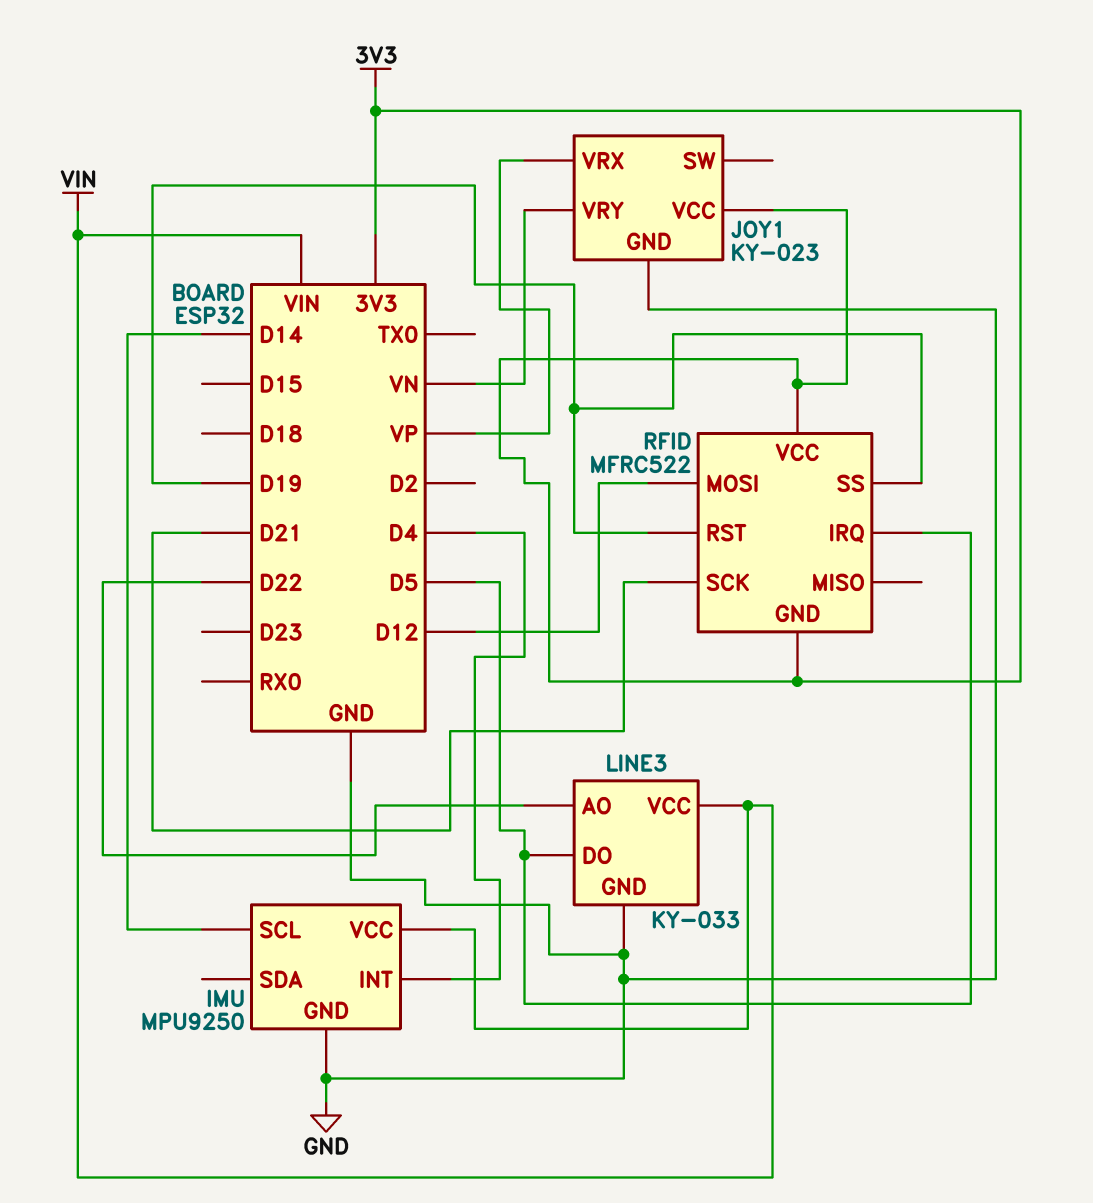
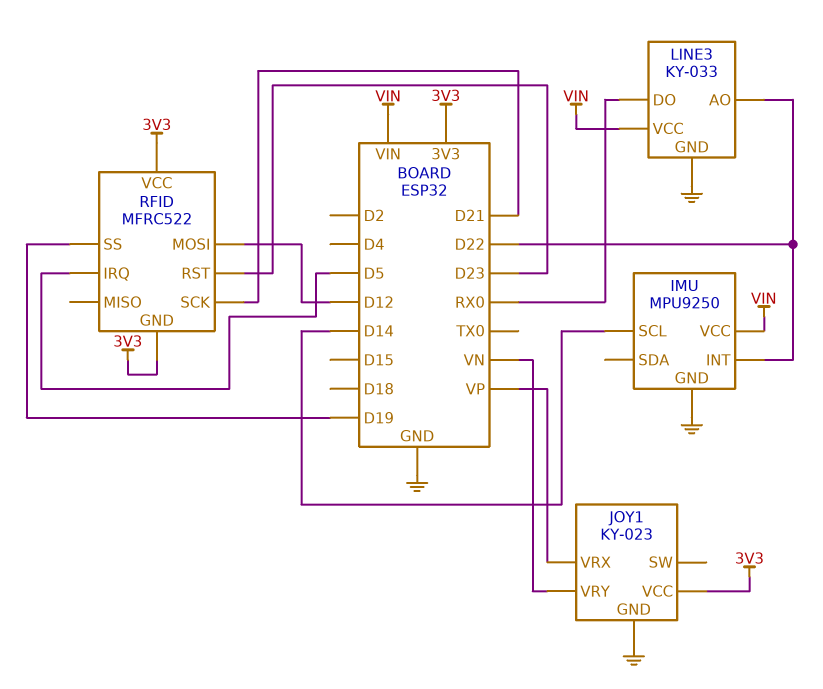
IMU pin INT: D4 -> D22
LINE3 pin DO: D5 -> RX0
RFID pin RST: D19 -> D23

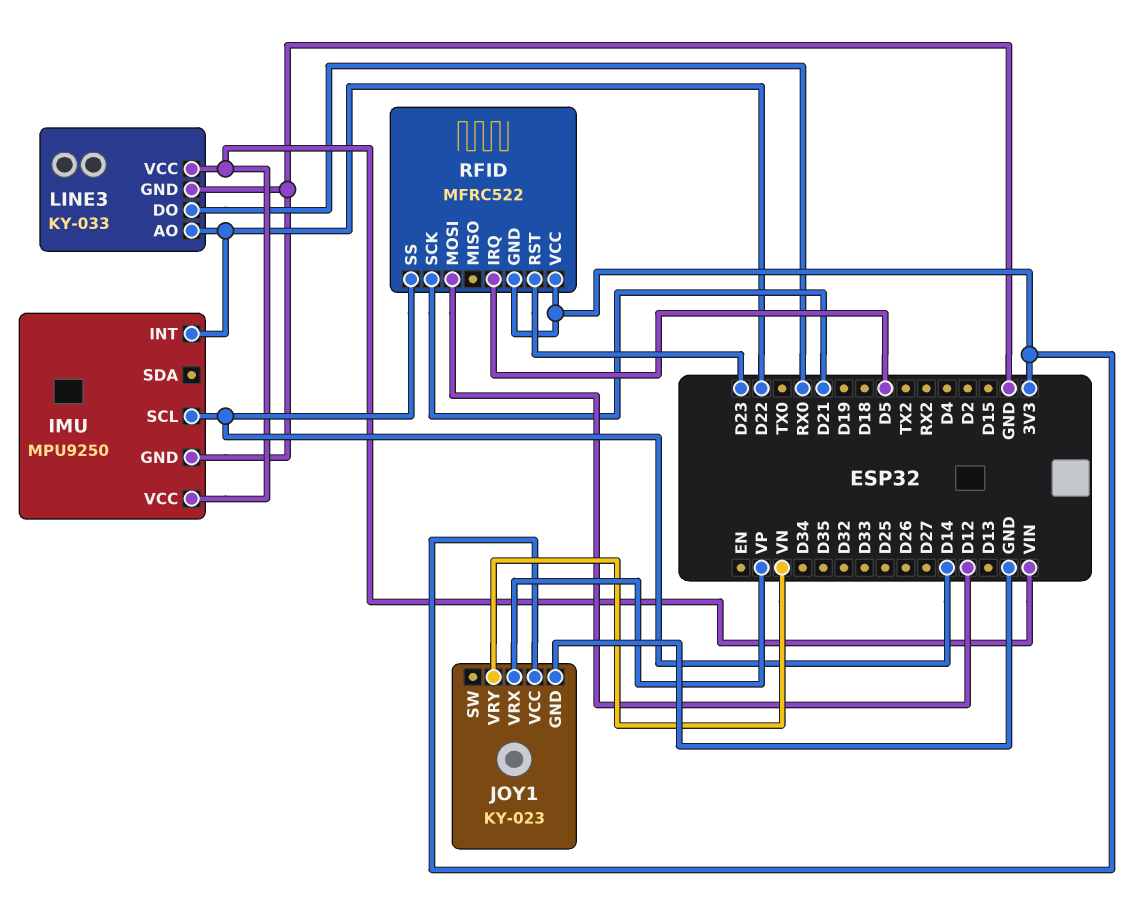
RFID pin SS: D19 -> D14

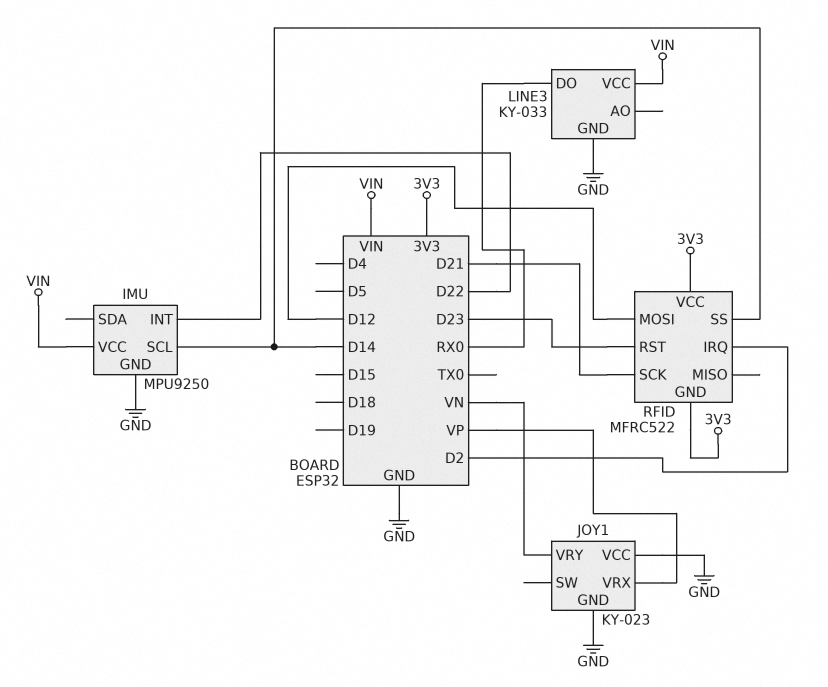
JOY1 pin VCC: 3V3 -> GND
LINE3 pin AO: D22 -> none
RFID pin IRQ: D5 -> D2

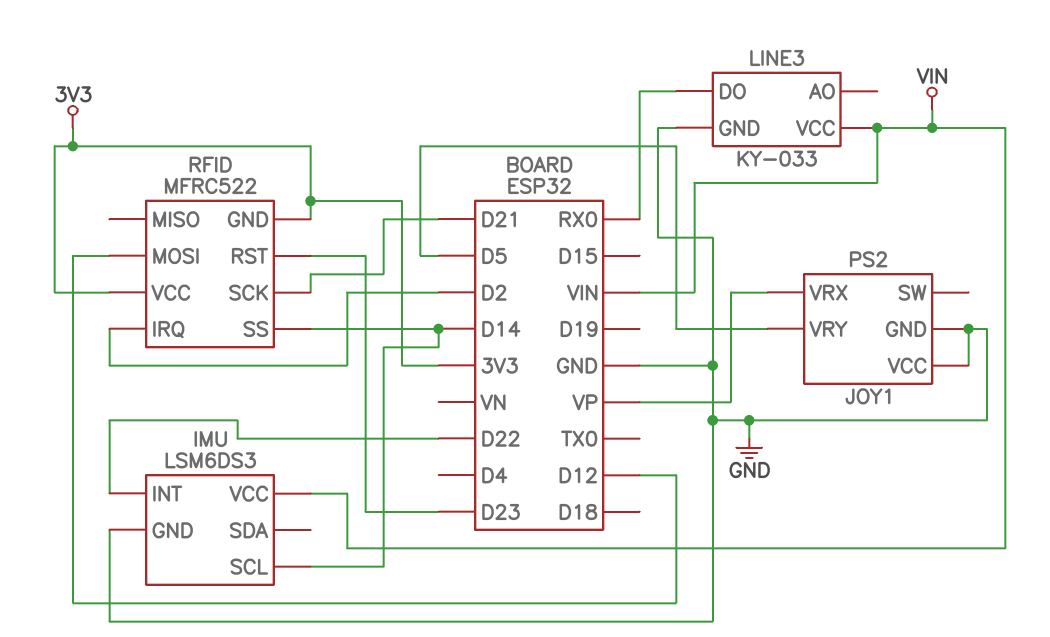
IMU: MPU9250 -> LSM6DS3
JOY1: KY-023 -> PS2
JOY1 pin VRY: VN -> D5

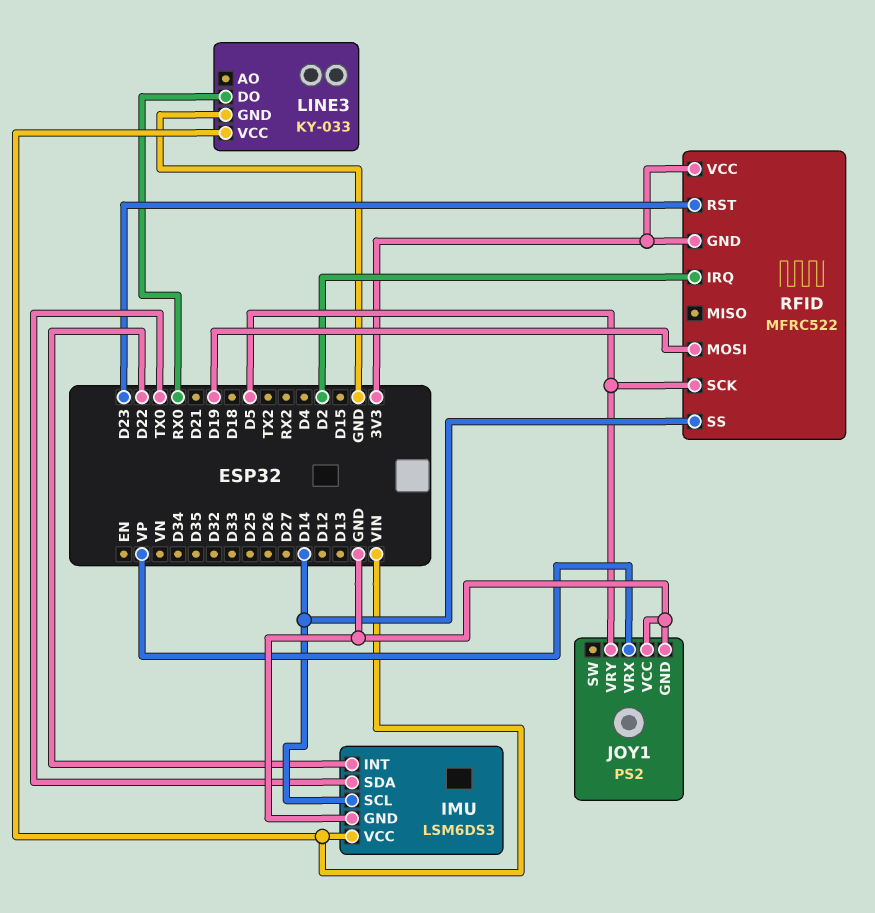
IMU pin SDA: none -> TX0
RFID pin MOSI: D12 -> D19
RFID pin SCK: D21 -> D5

